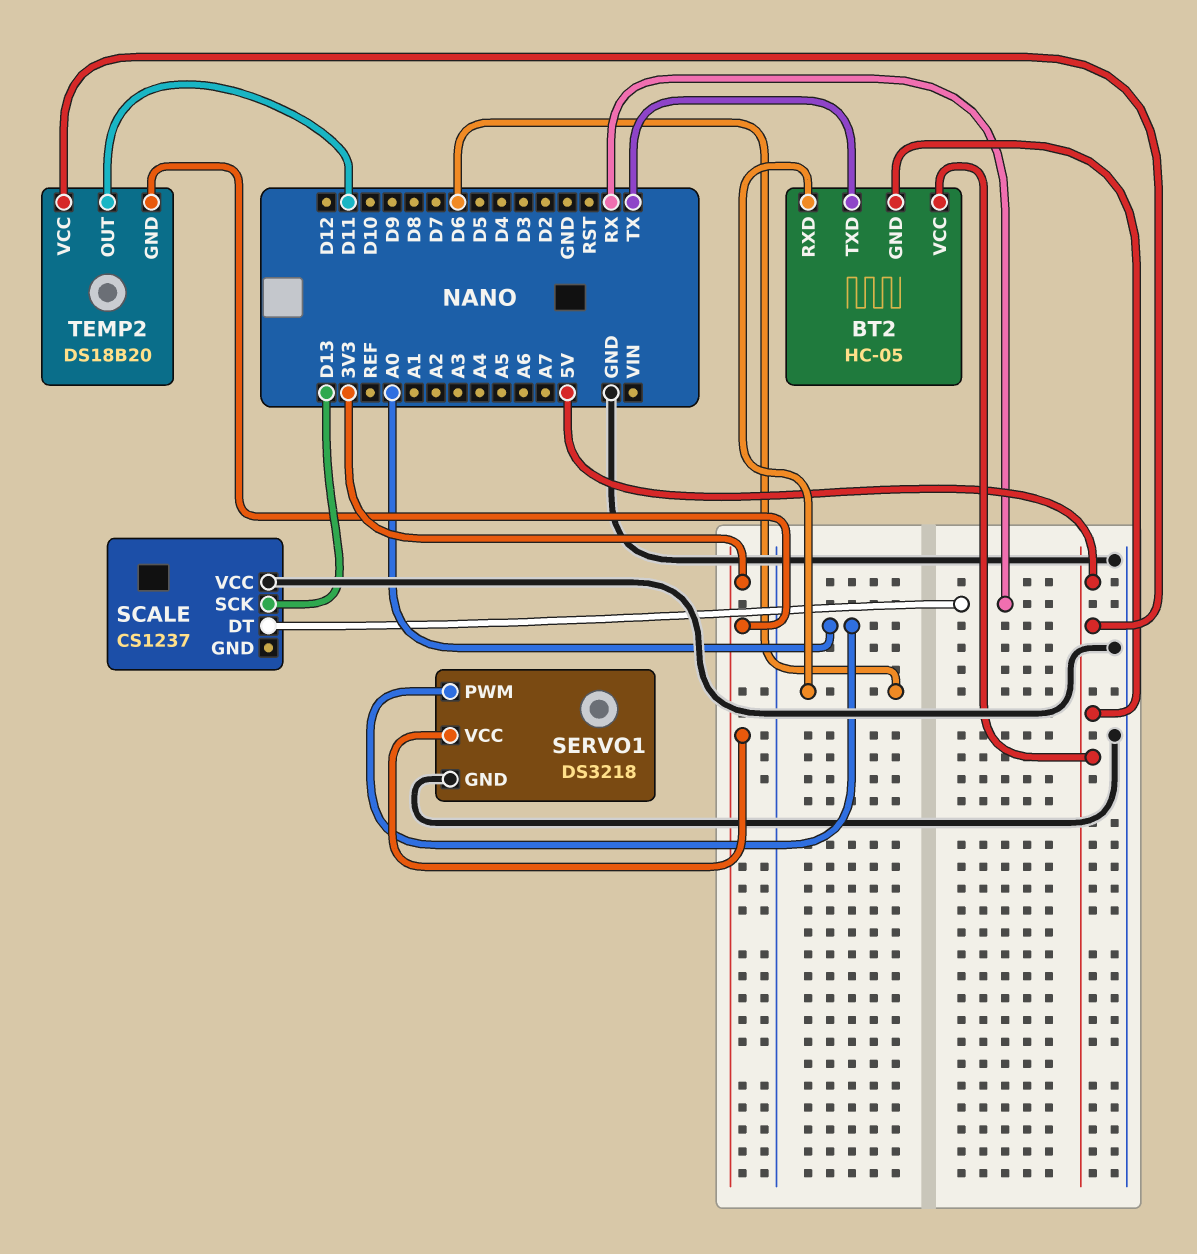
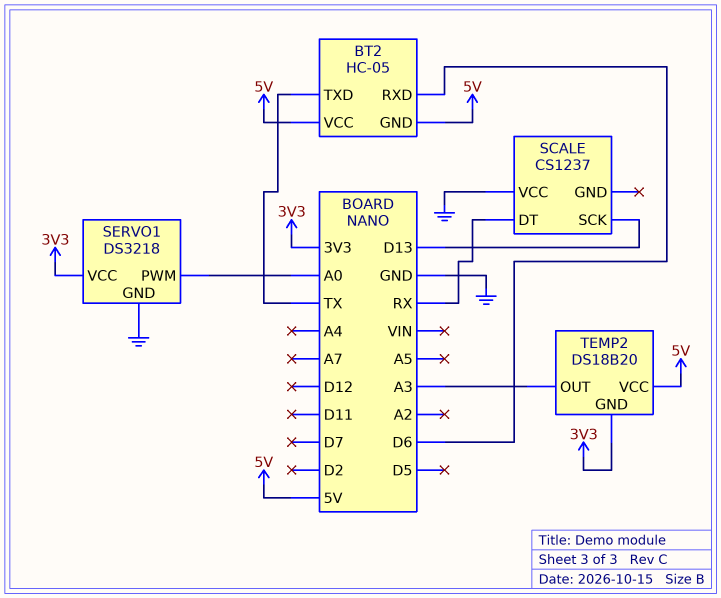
TEMP2 pin OUT: D11 -> A3

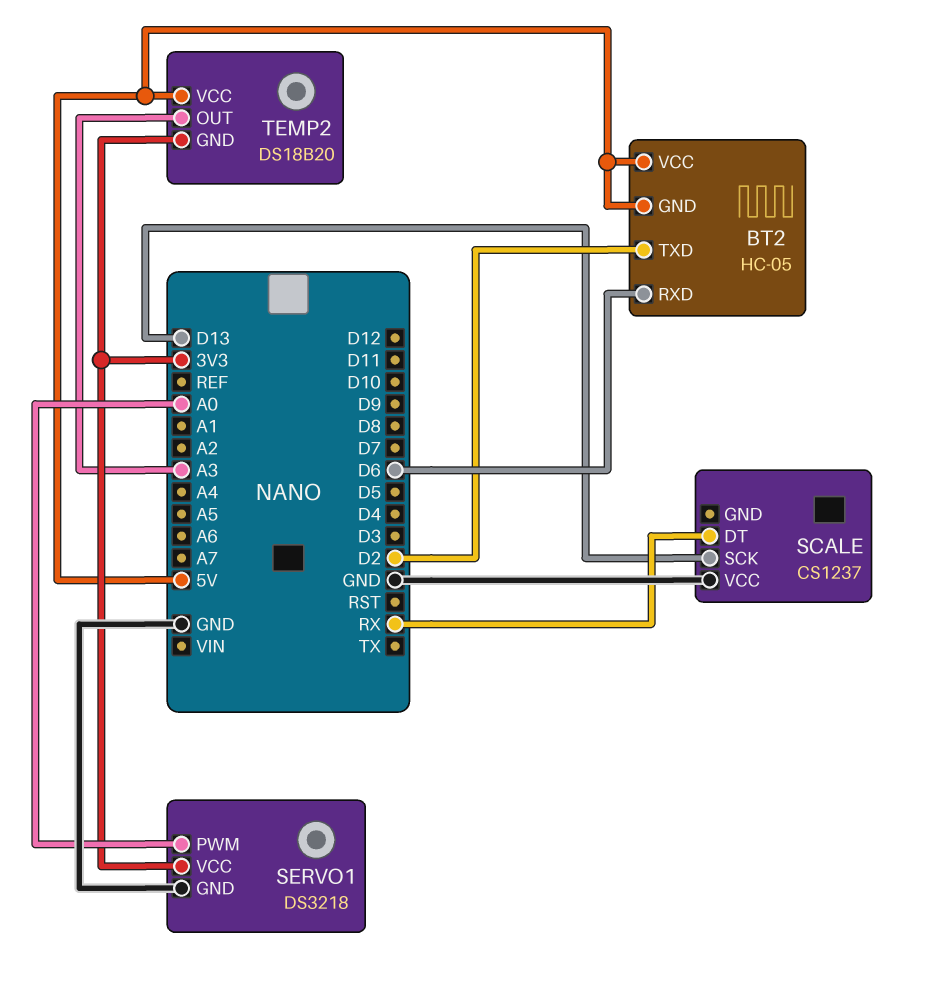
BT2 pin TXD: TX -> D2

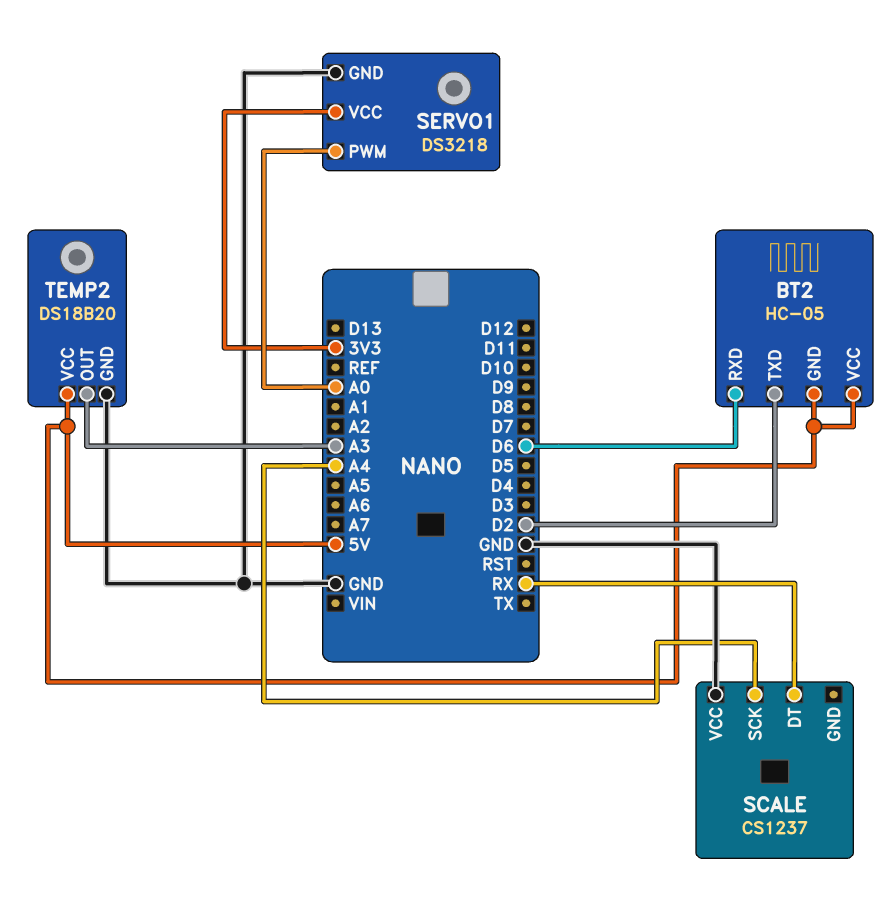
SCALE pin SCK: D13 -> A4
TEMP2 pin GND: 3V3 -> GND

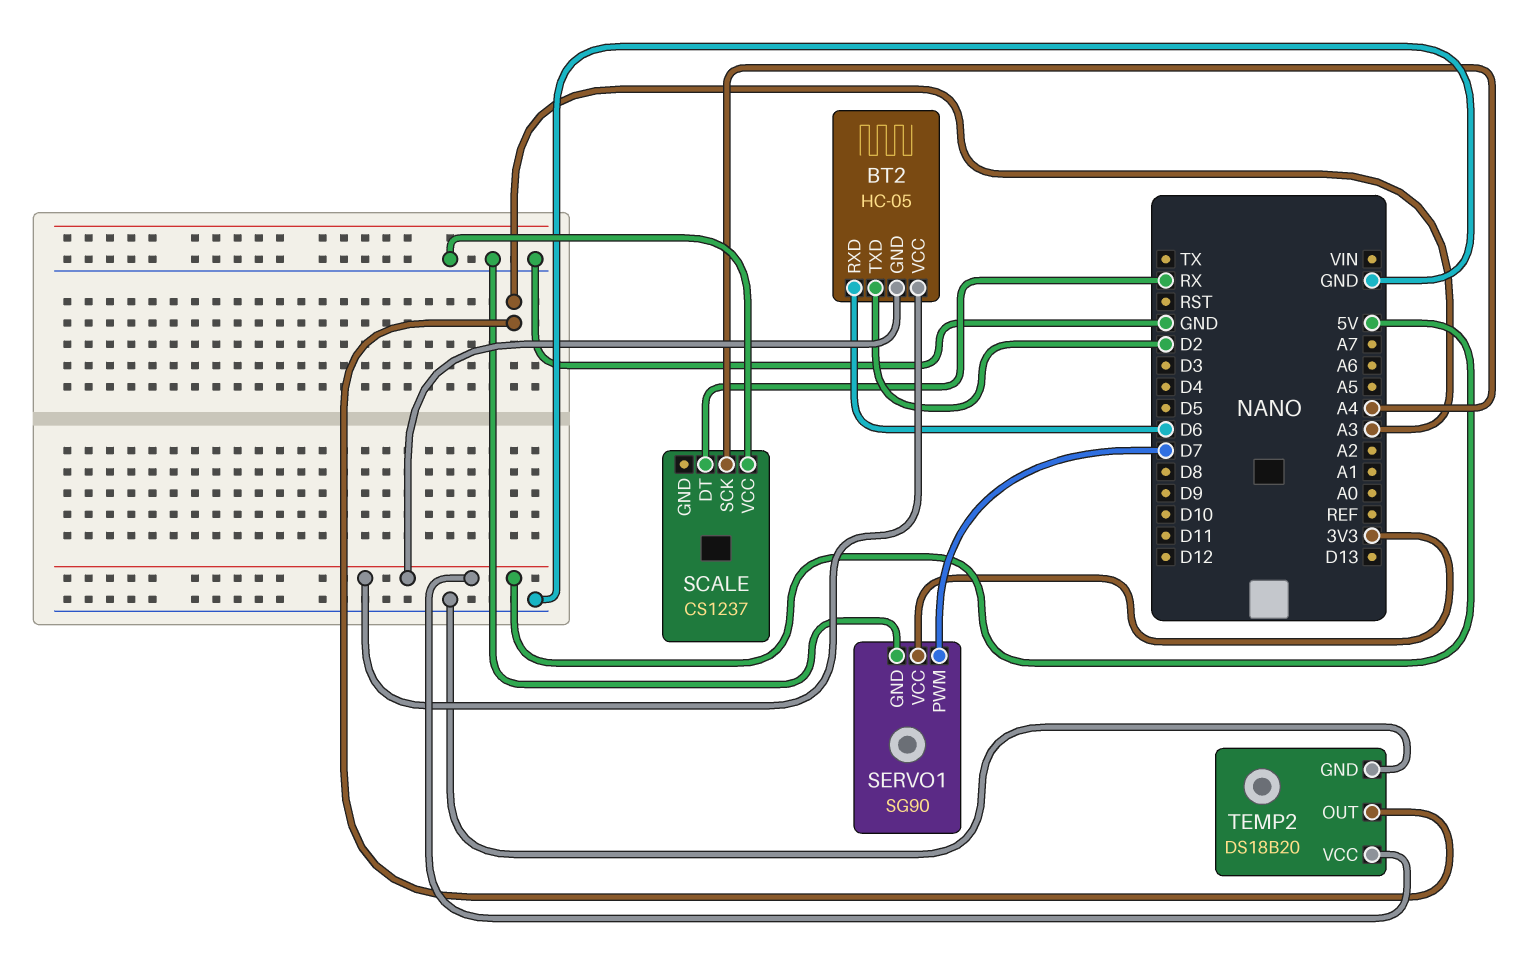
SERVO1: DS3218 -> SG90
SERVO1 pin PWM: A0 -> D7

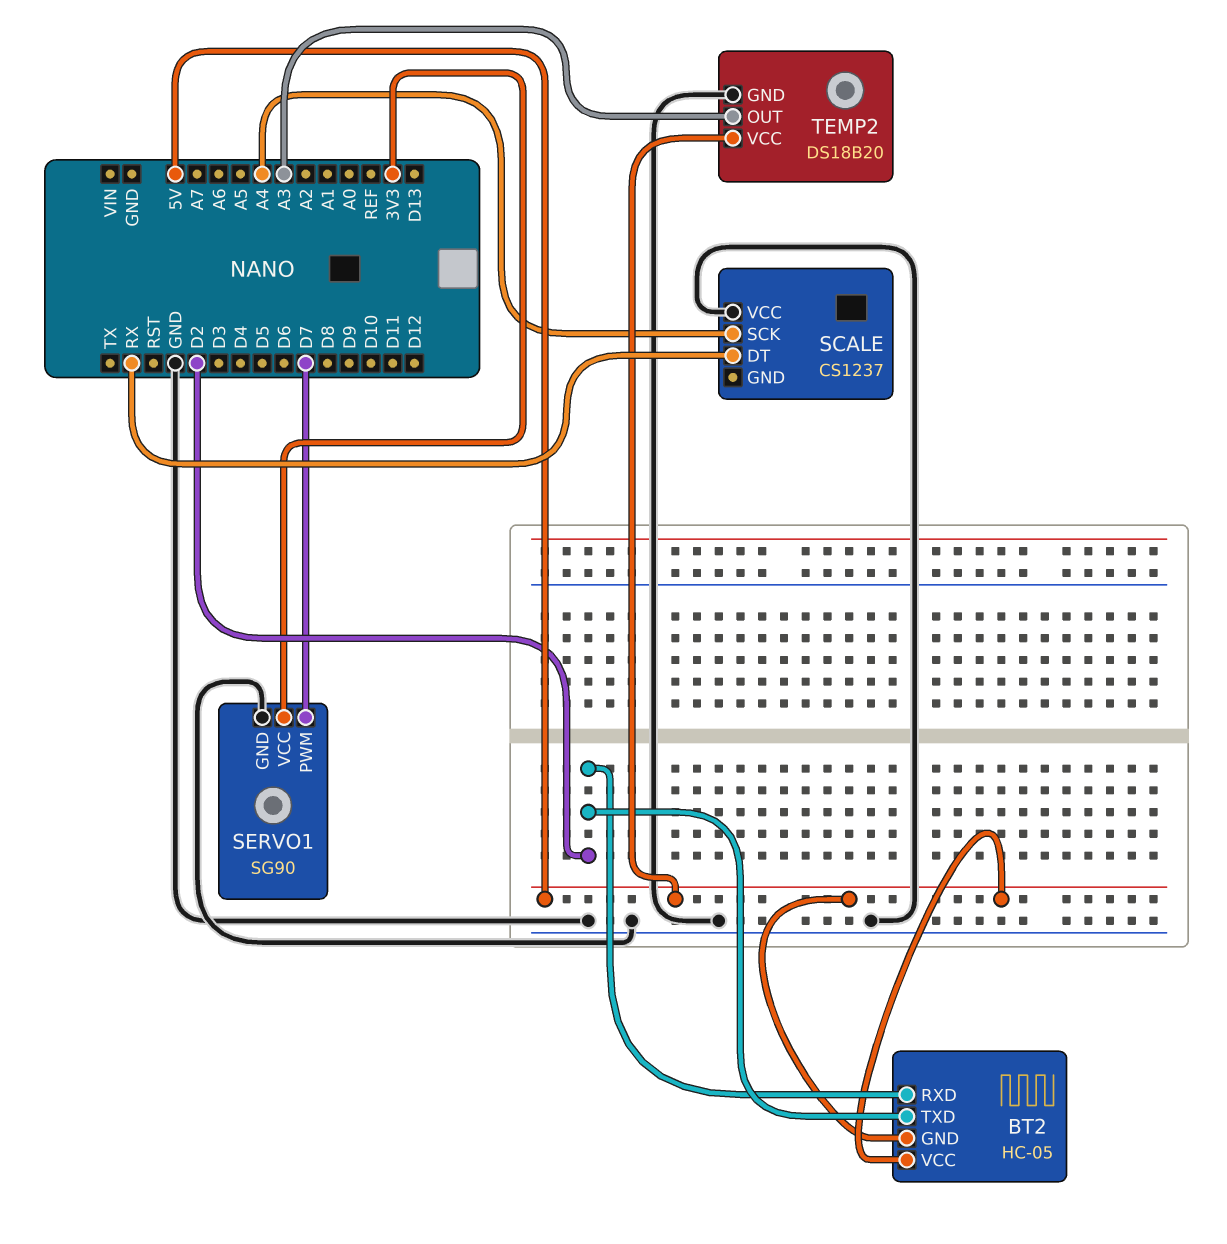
BT2 pin RXD: D6 -> D2

